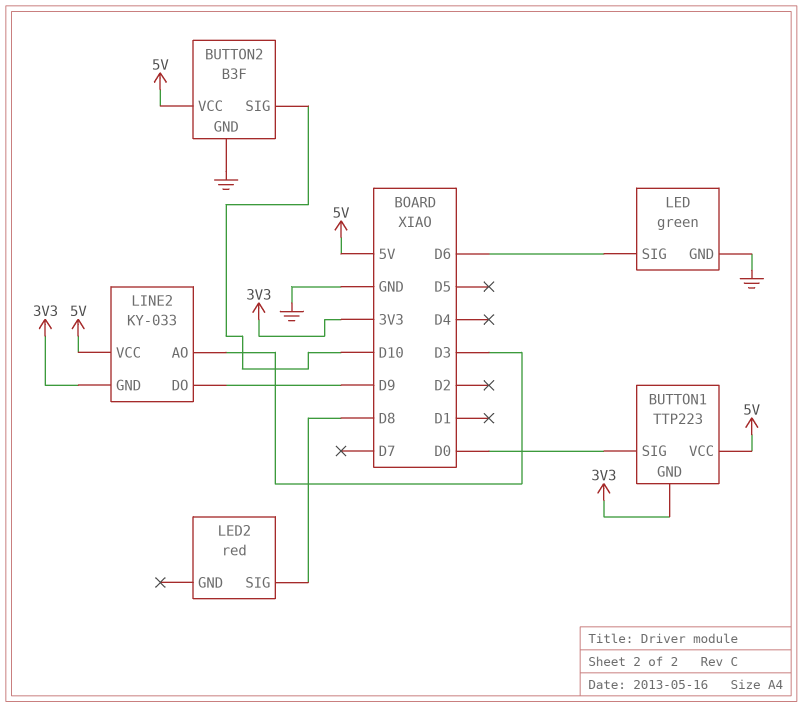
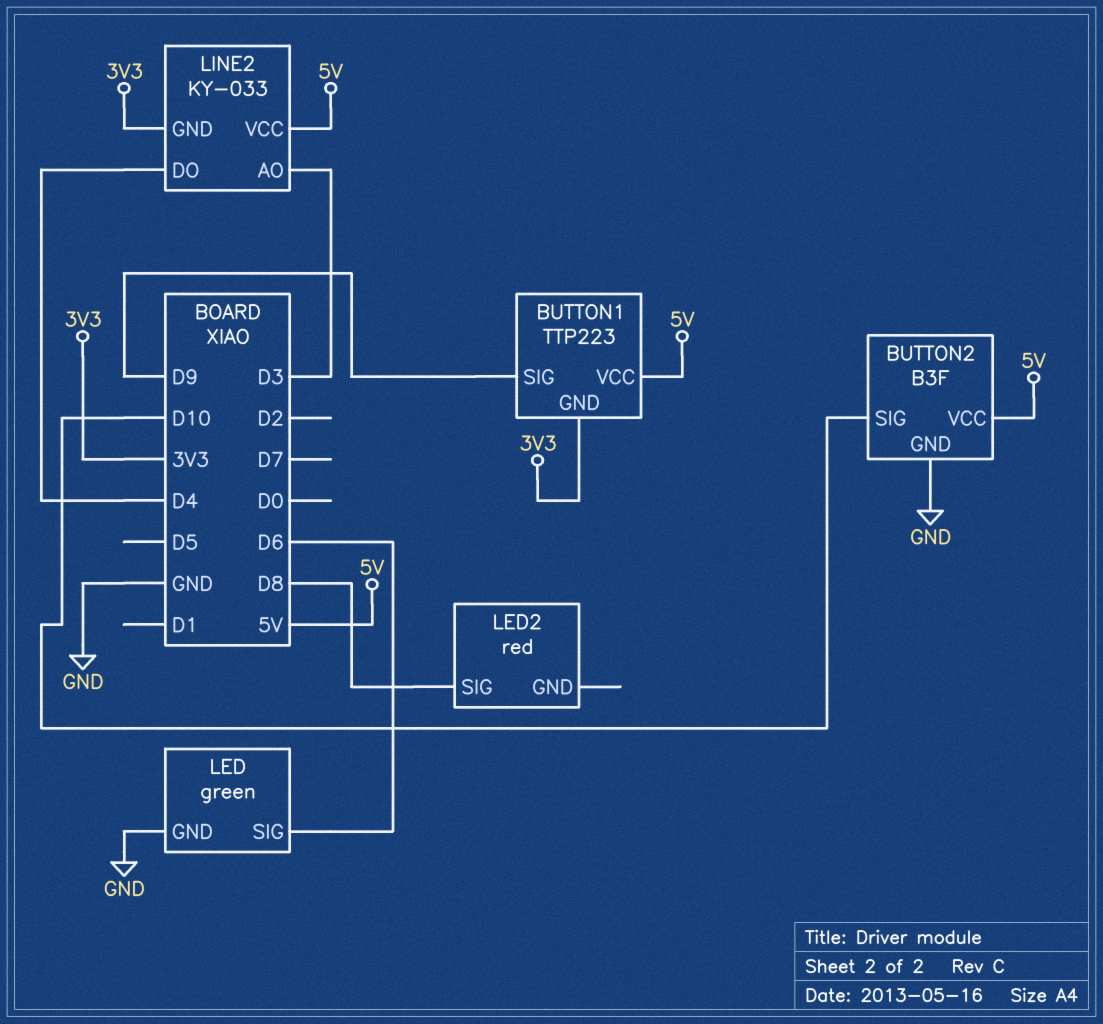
BUTTON1 pin SIG: D0 -> D9
LINE2 pin DO: D9 -> D4

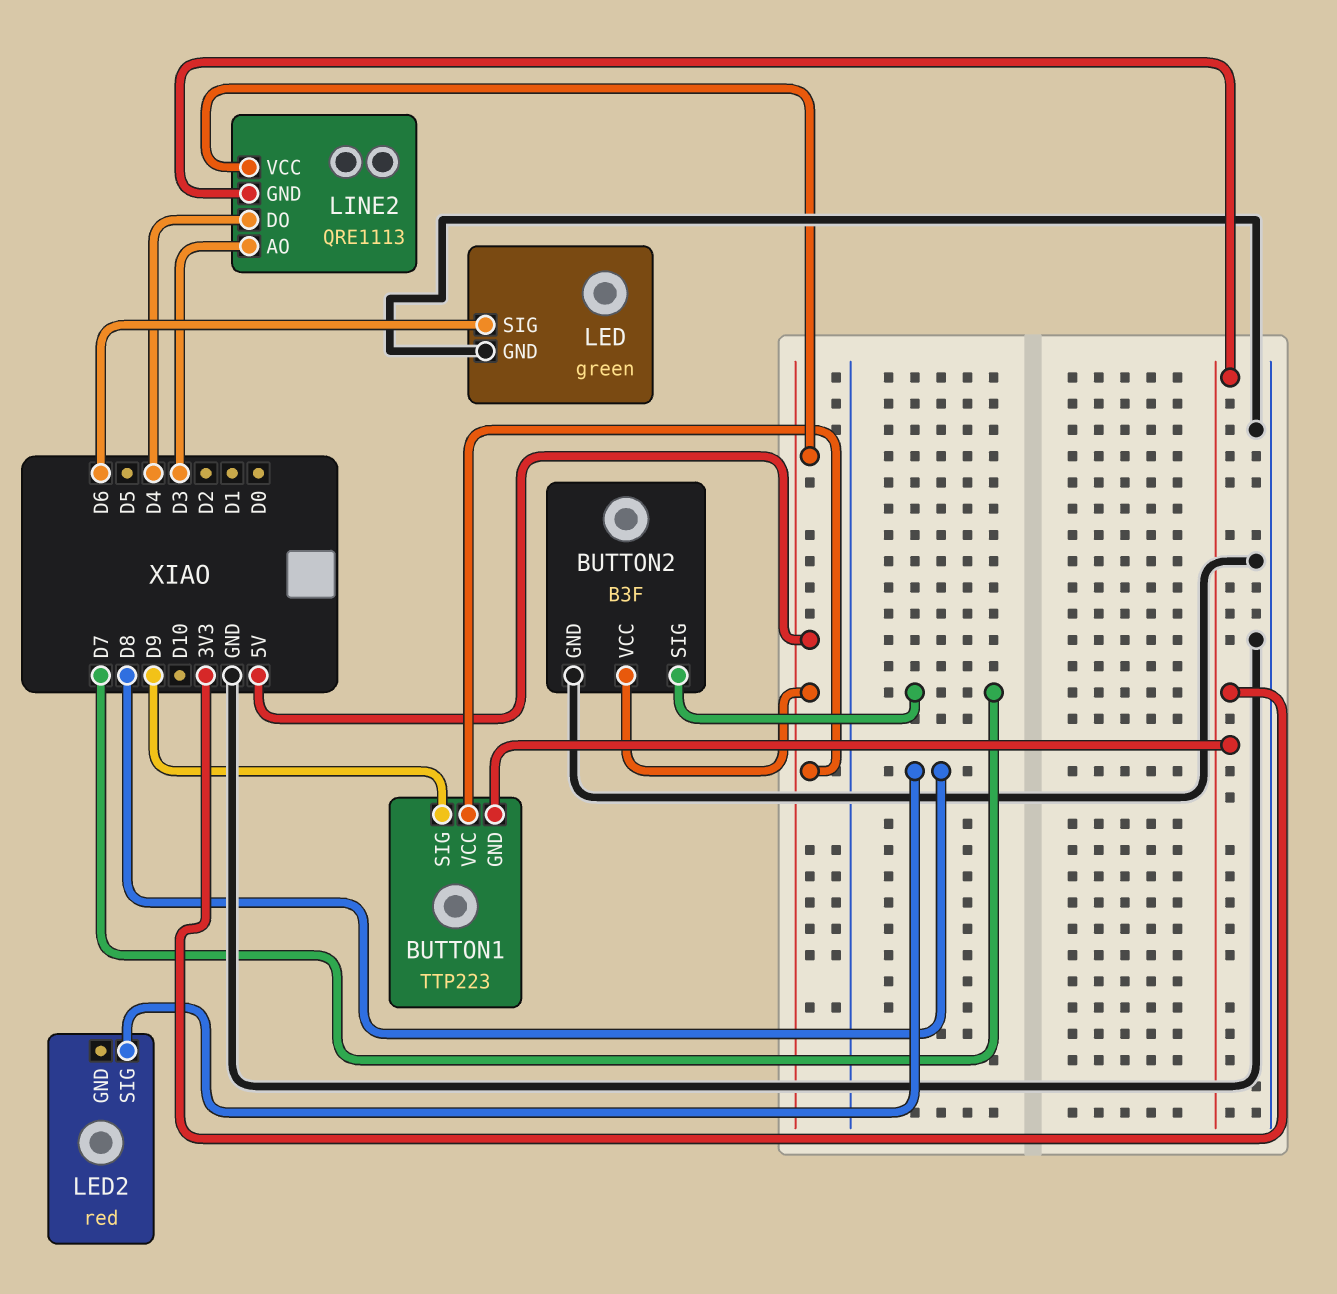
BUTTON2 pin SIG: D10 -> D7
LINE2: KY-033 -> QRE1113

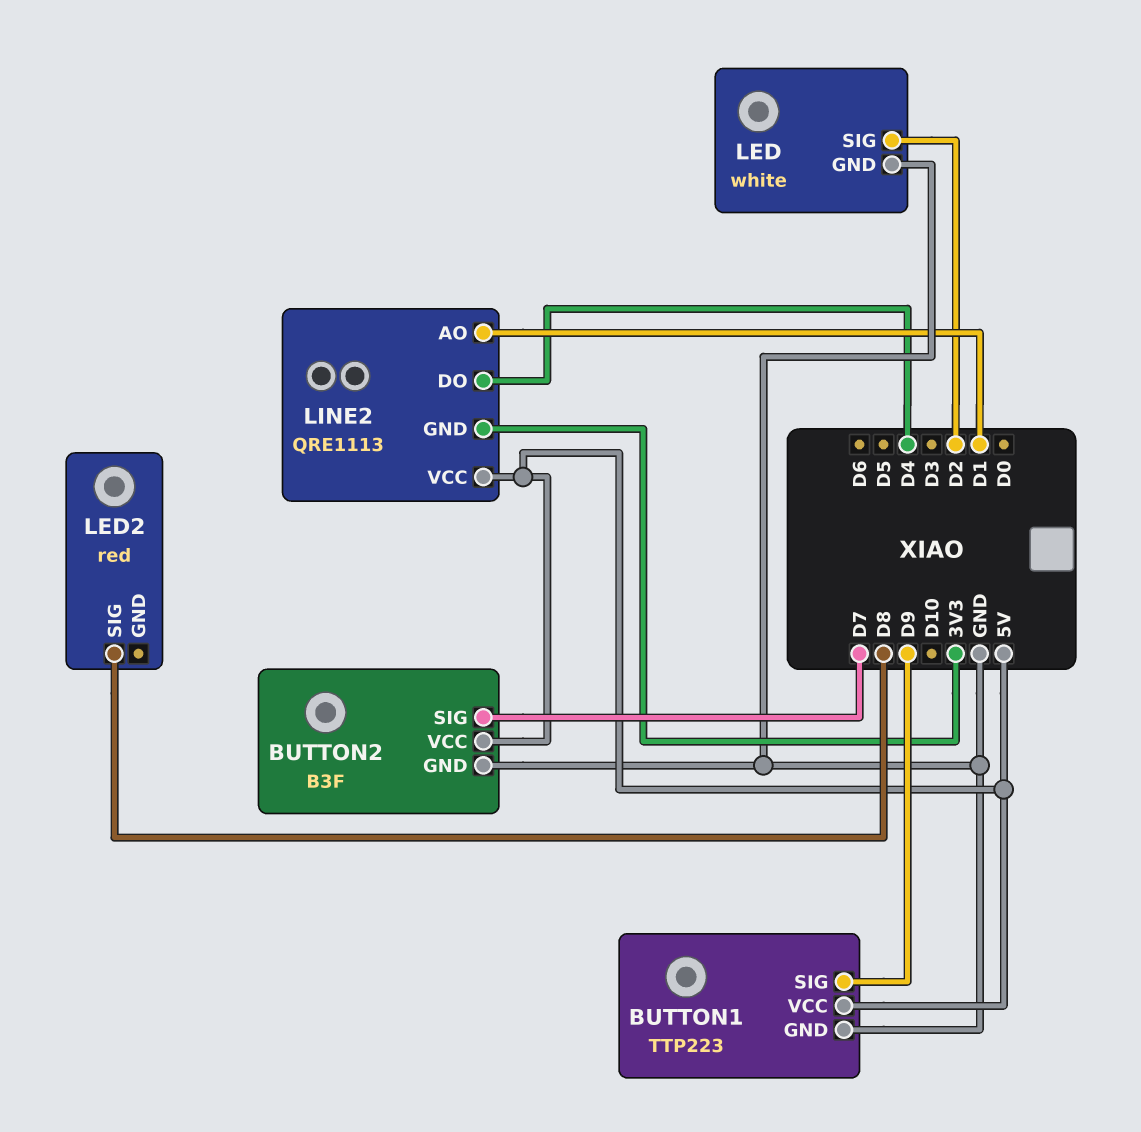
BUTTON1 pin GND: 3V3 -> GND
LED: green -> white
LED pin SIG: D6 -> D2
LINE2 pin AO: D3 -> D1

